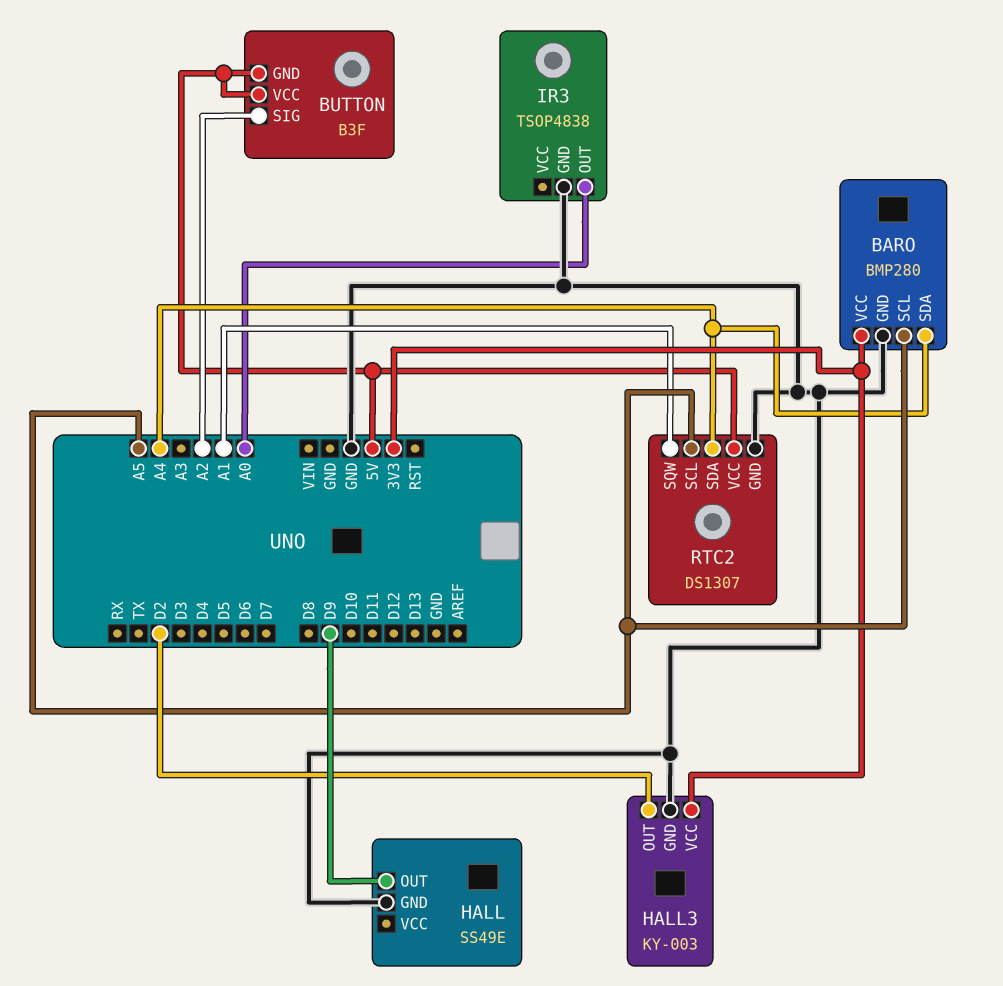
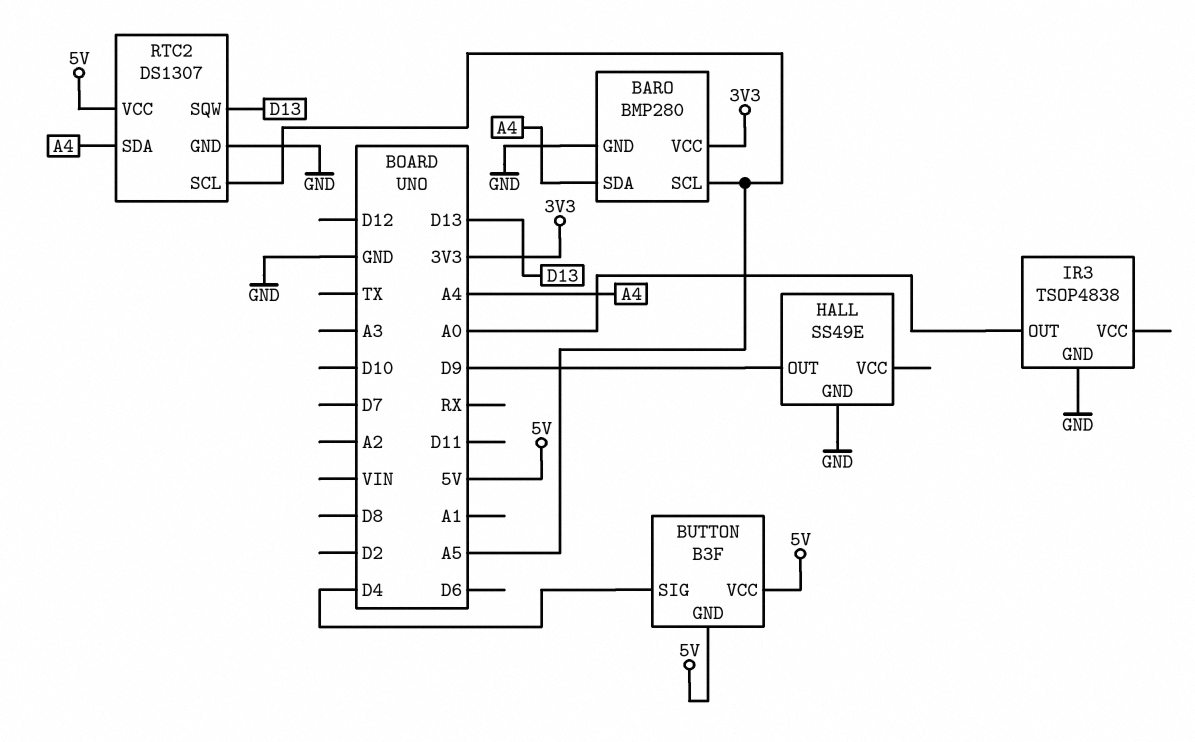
BUTTON pin SIG: A2 -> D4
HALL3: KY-003 -> none
HALL3 pin GND: GND -> none
HALL3 pin OUT: D2 -> none
HALL3 pin VCC: 3V3 -> none
RTC2 pin SQW: A1 -> D13

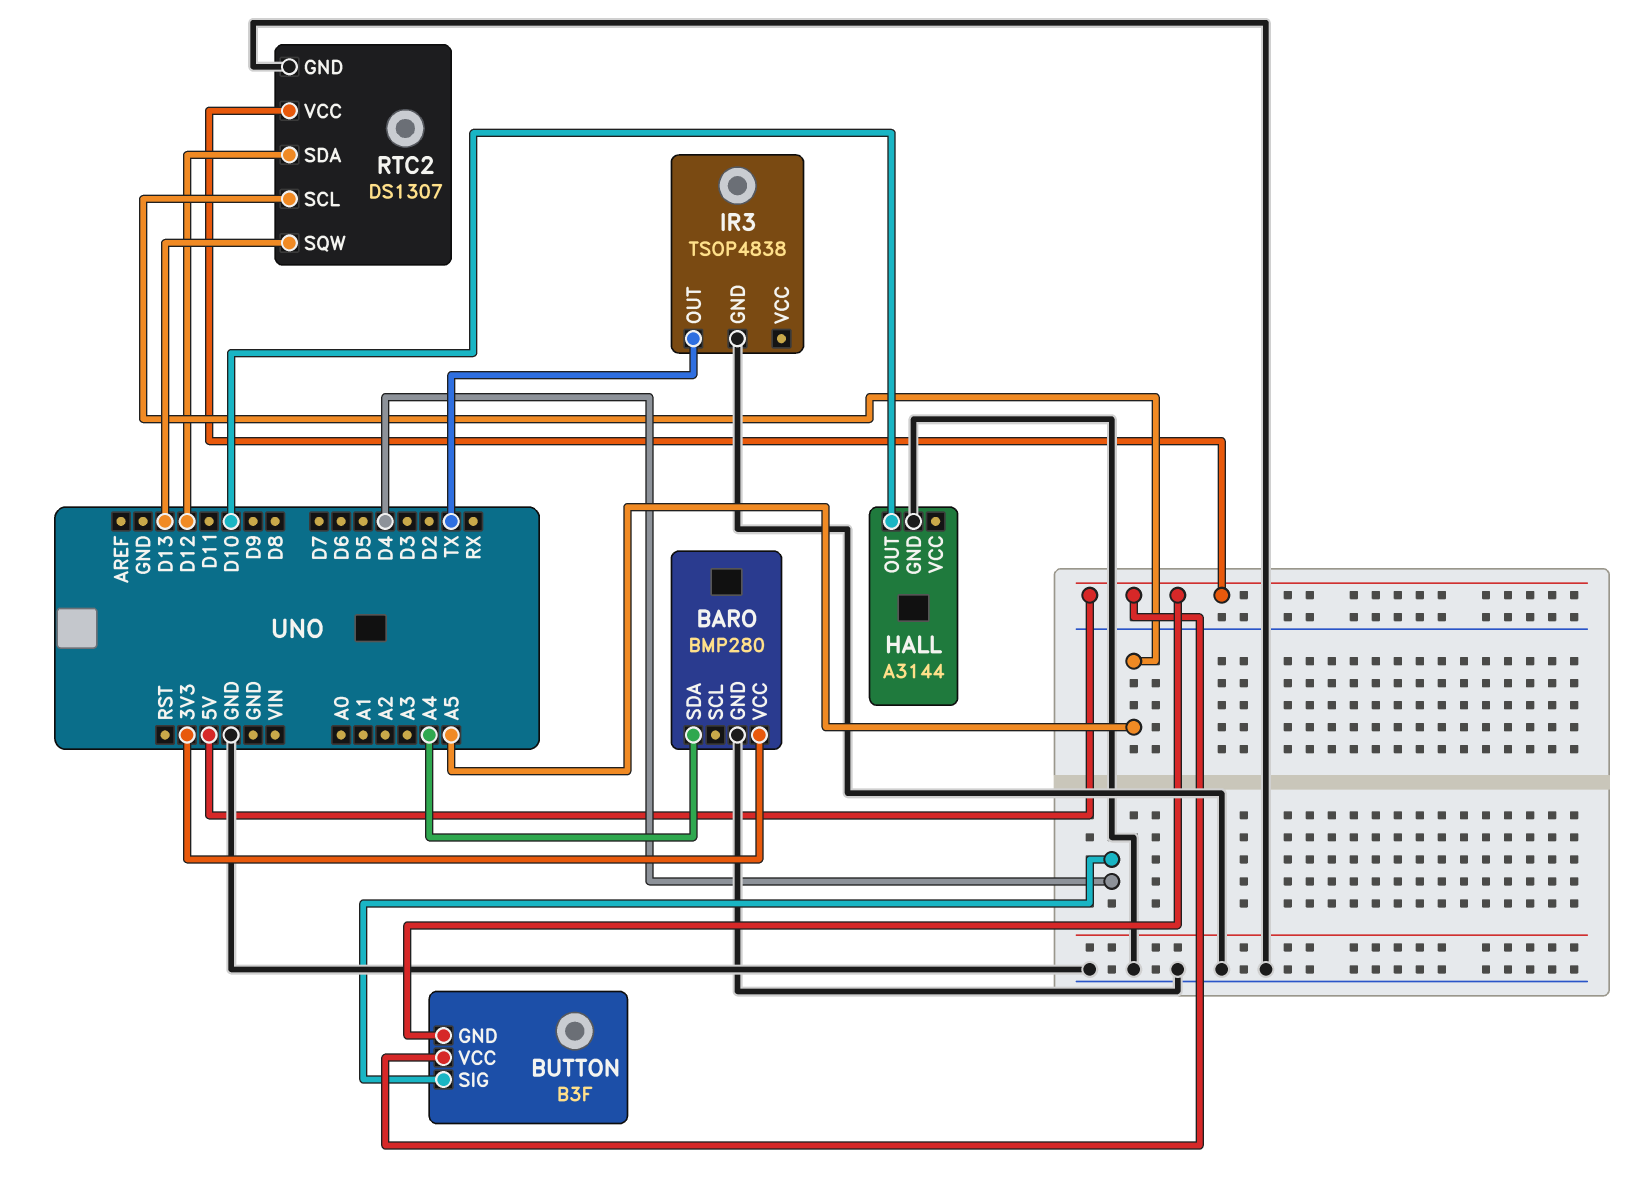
BARO pin SCL: A5 -> none
HALL: SS49E -> A3144
HALL pin OUT: D9 -> D10
IR3 pin OUT: A0 -> TX
RTC2 pin SDA: A4 -> D12

